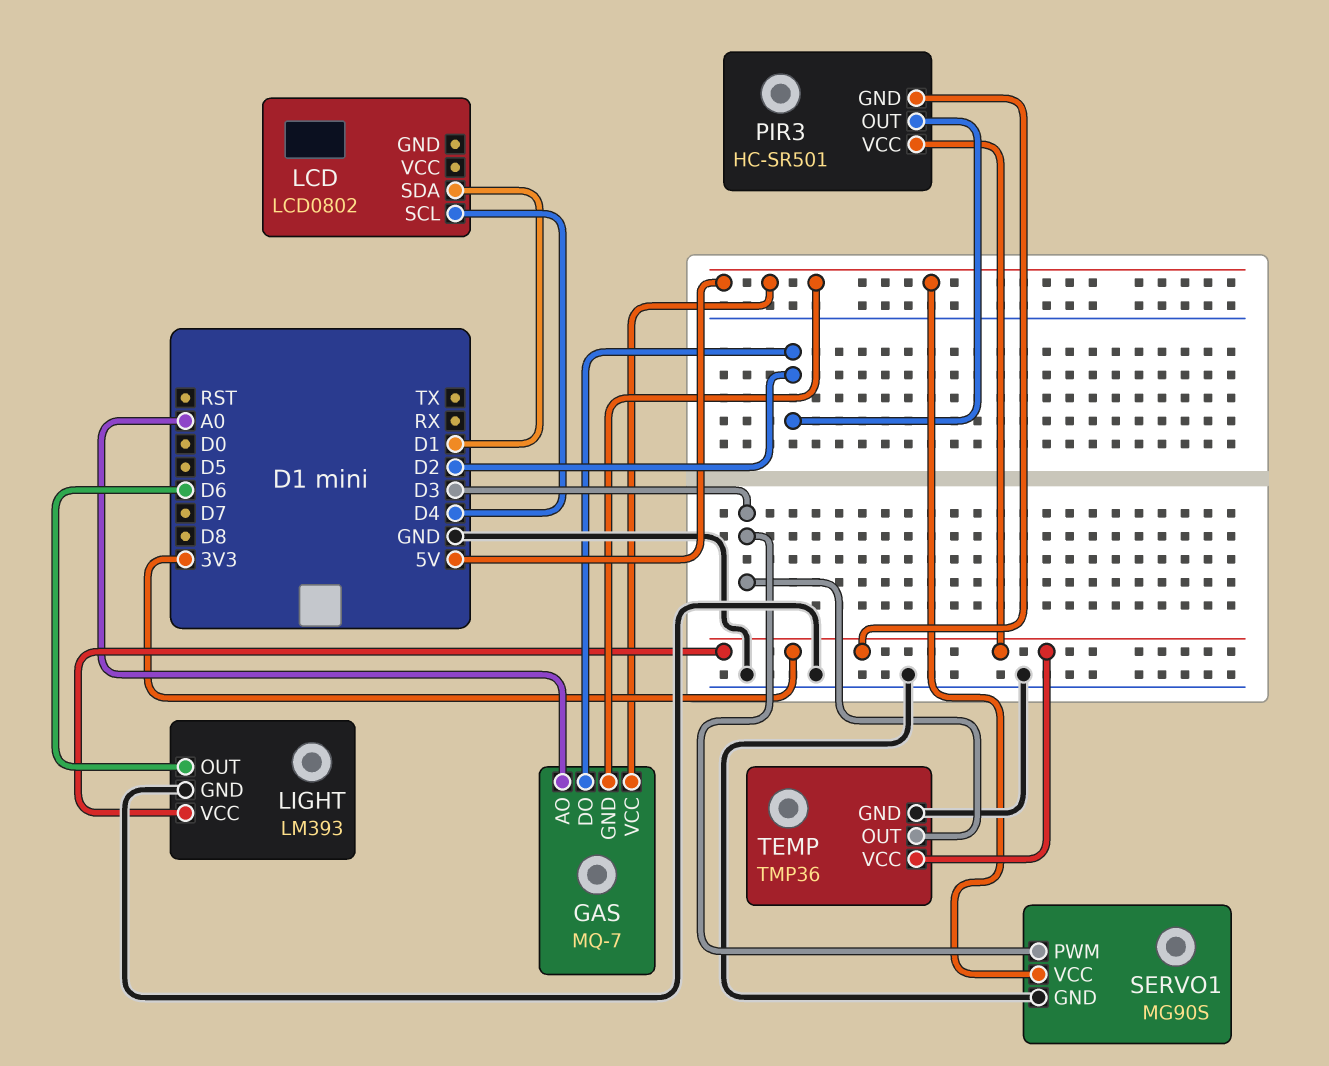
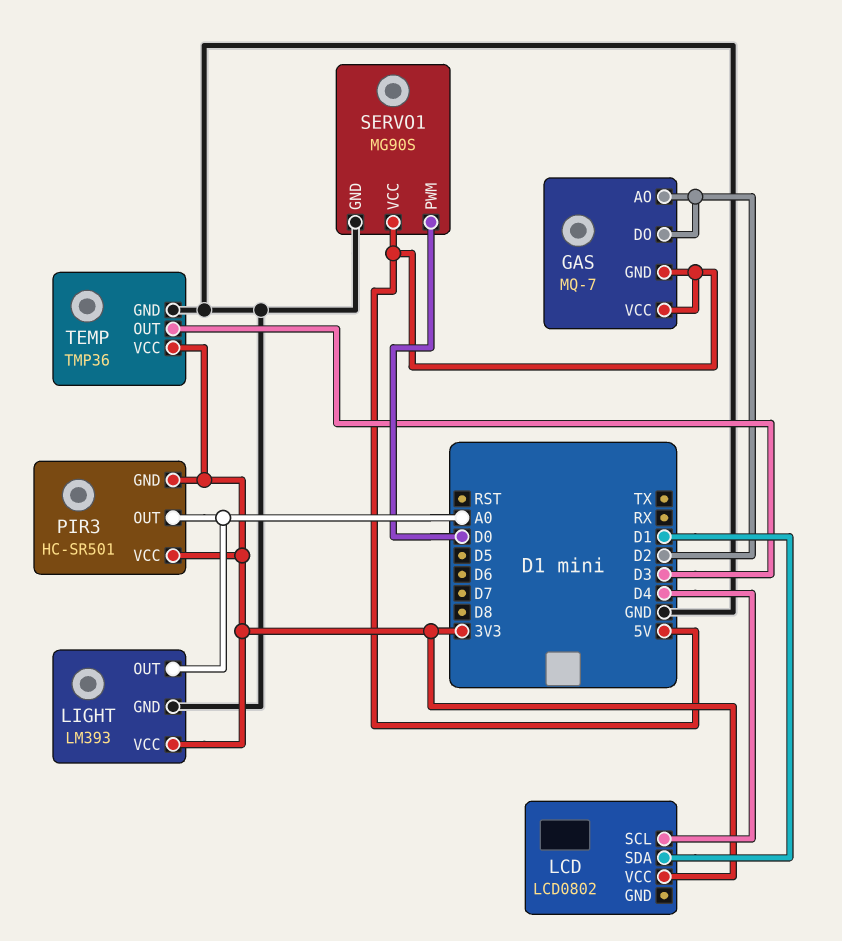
GAS pin AO: A0 -> D2
LCD pin VCC: none -> 3V3
LIGHT pin OUT: D6 -> A0
PIR3 pin OUT: D2 -> A0
SERVO1 pin PWM: D3 -> D0

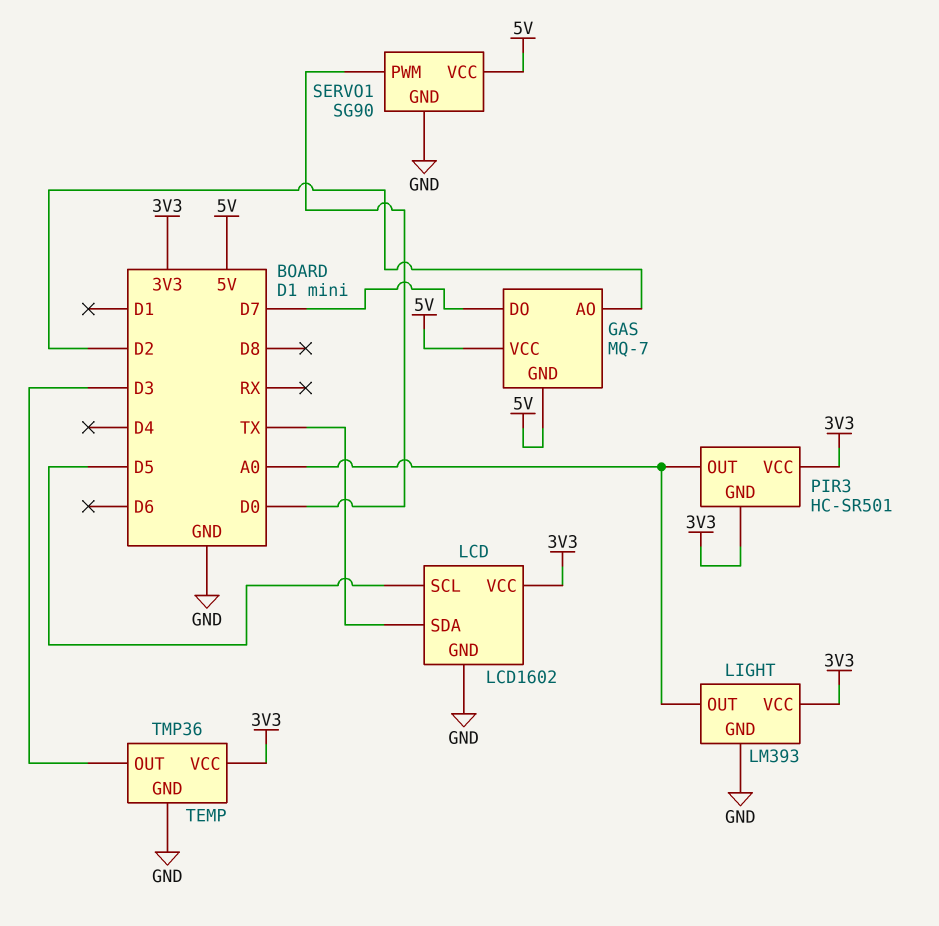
GAS pin DO: D2 -> D7
LCD: LCD0802 -> LCD1602
LCD pin GND: none -> GND
LCD pin SCL: D4 -> D5
LCD pin SDA: D1 -> TX
SERVO1: MG90S -> SG90

